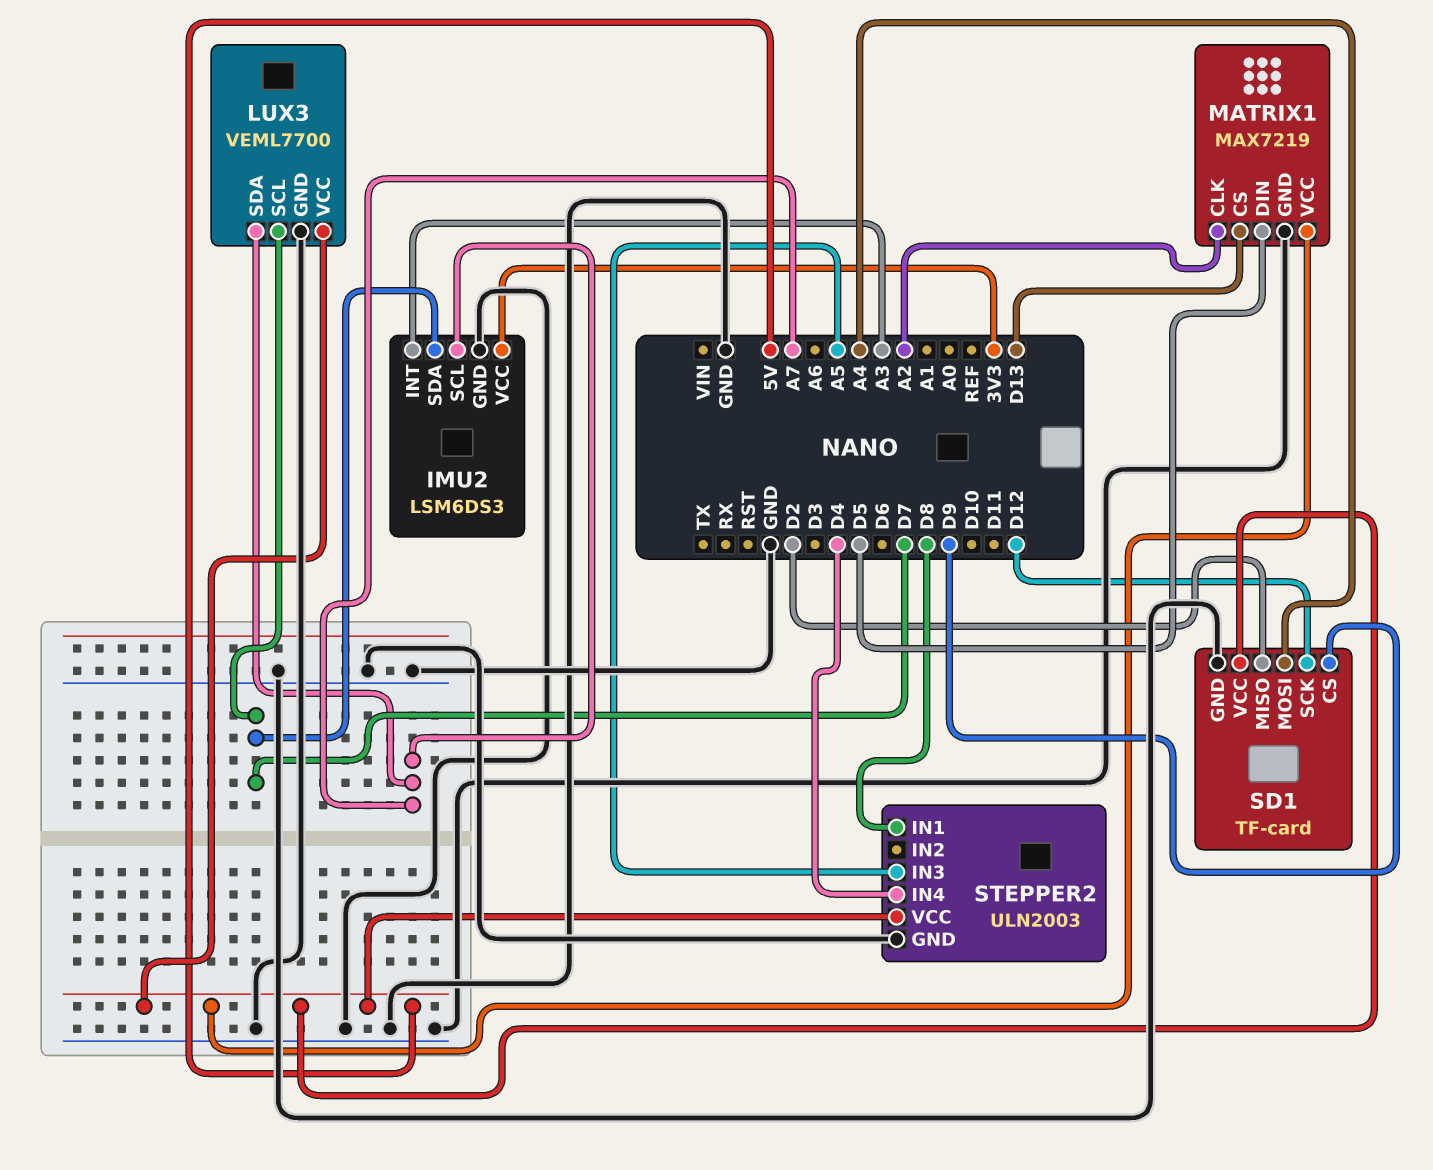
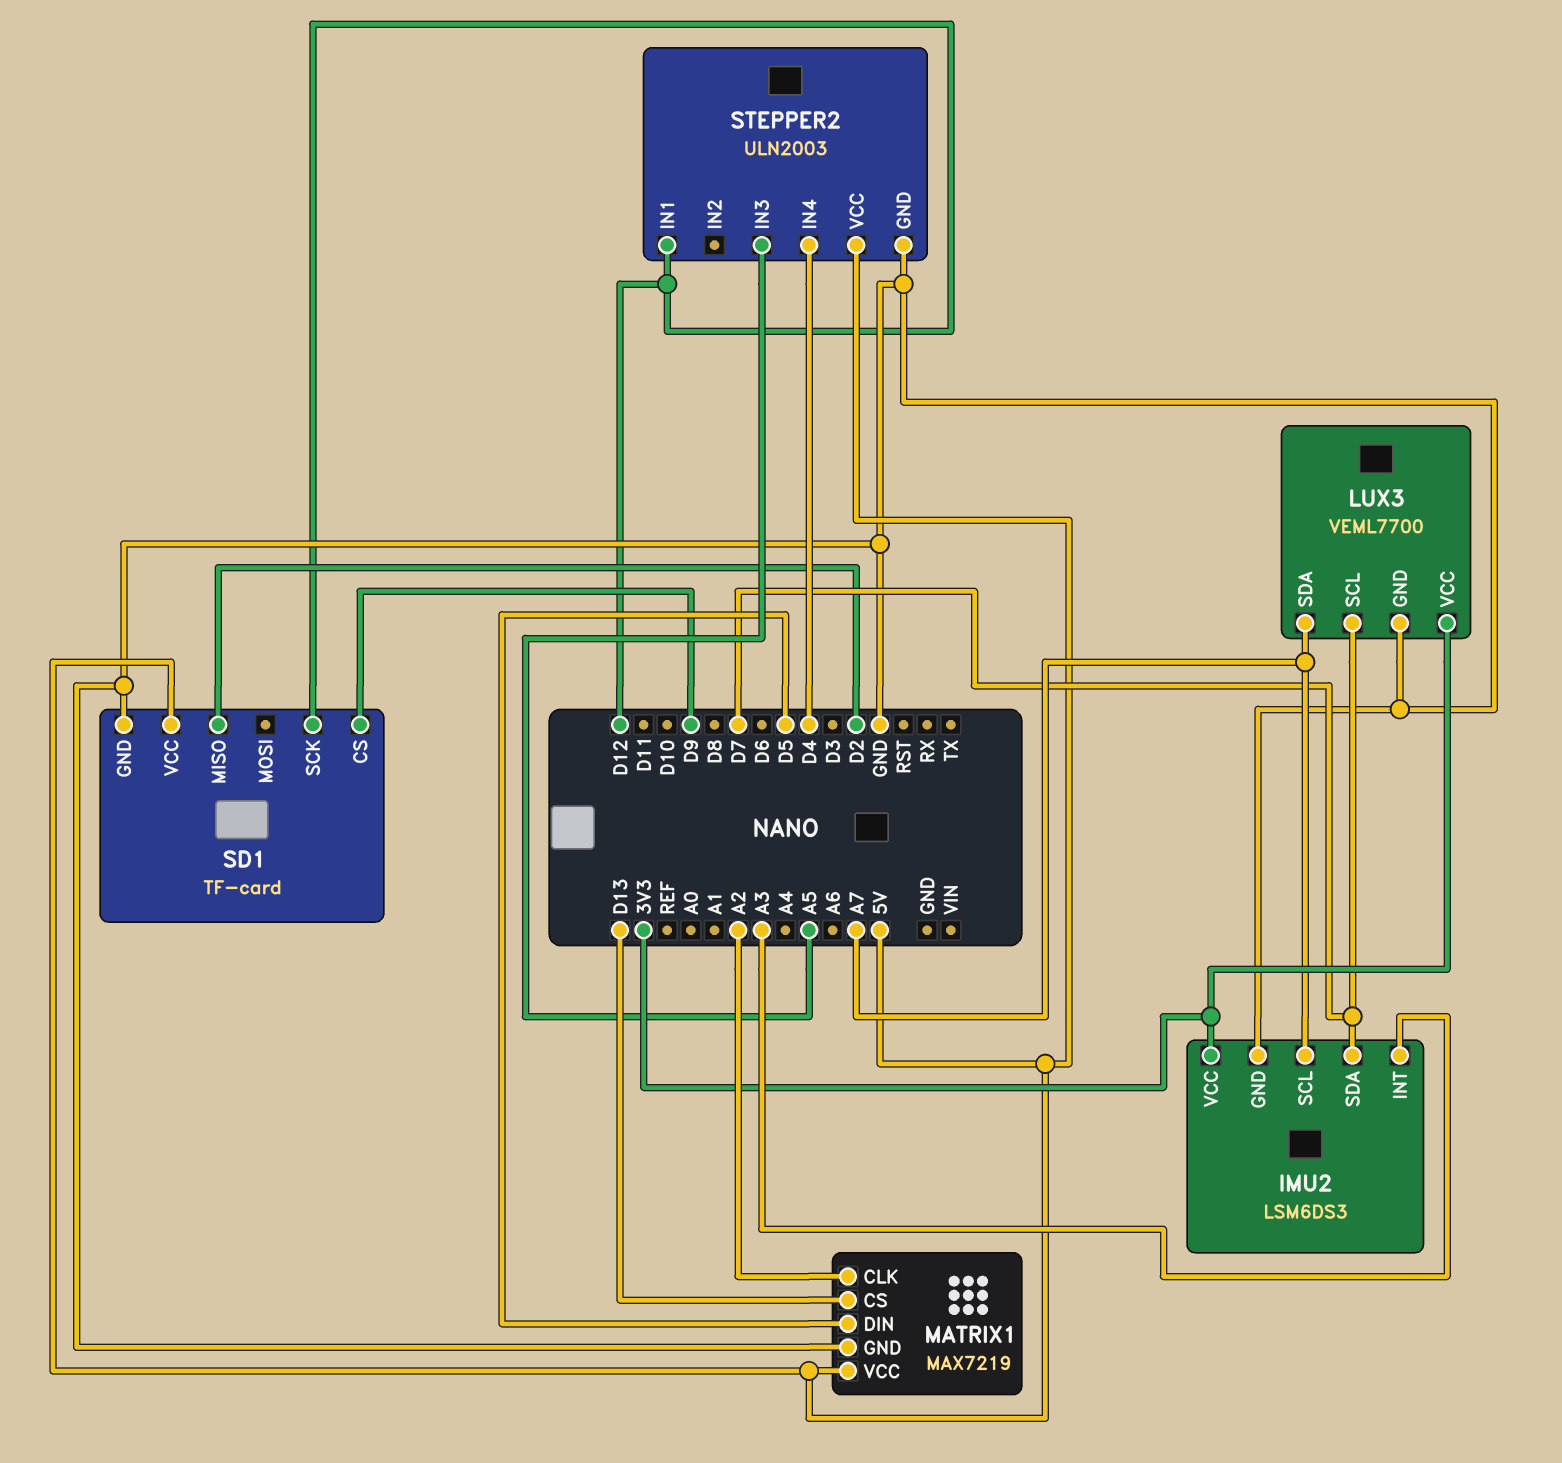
LUX3 pin VCC: 5V -> 3V3
SD1 pin MOSI: A4 -> none
STEPPER2 pin IN1: D8 -> D12

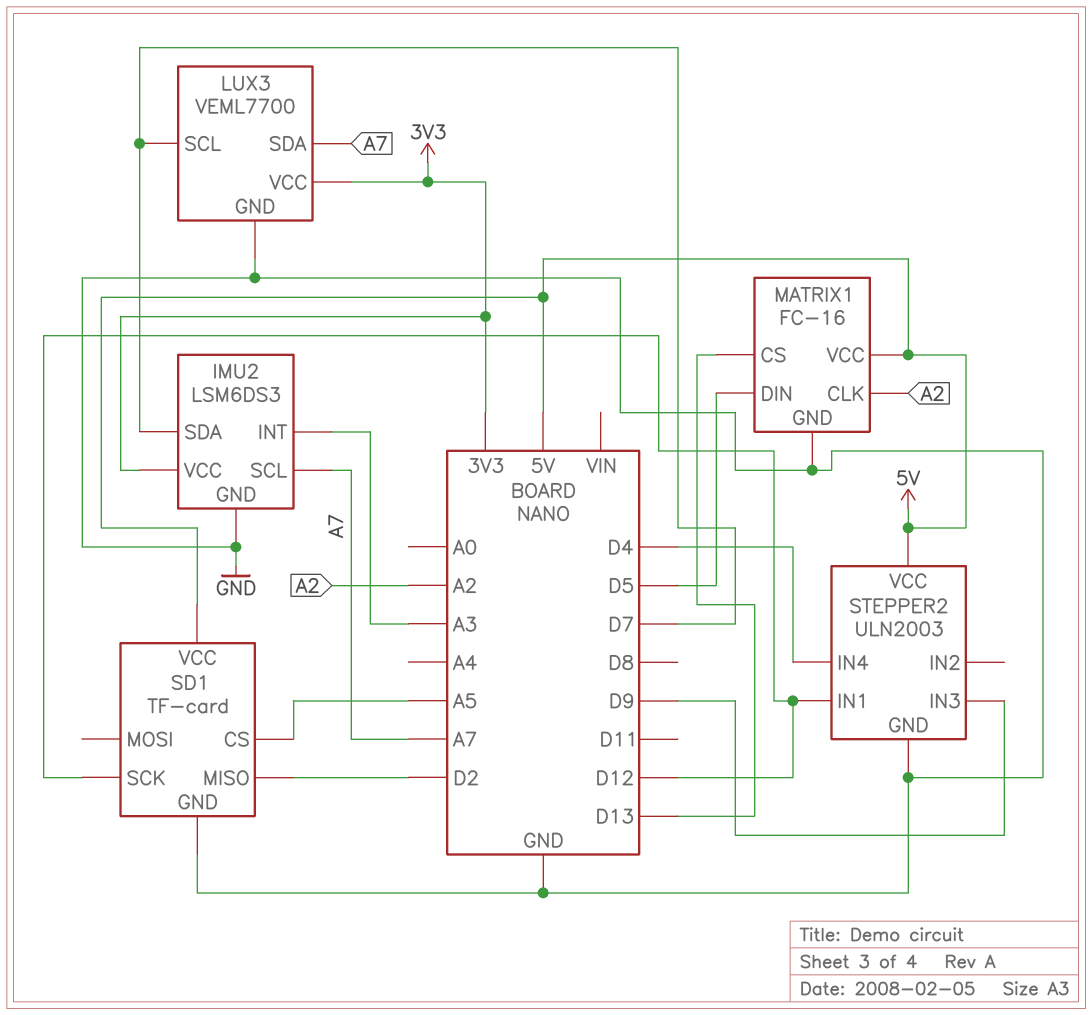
MATRIX1: MAX7219 -> FC-16
SD1 pin CS: D9 -> A5
STEPPER2 pin IN3: A5 -> D9

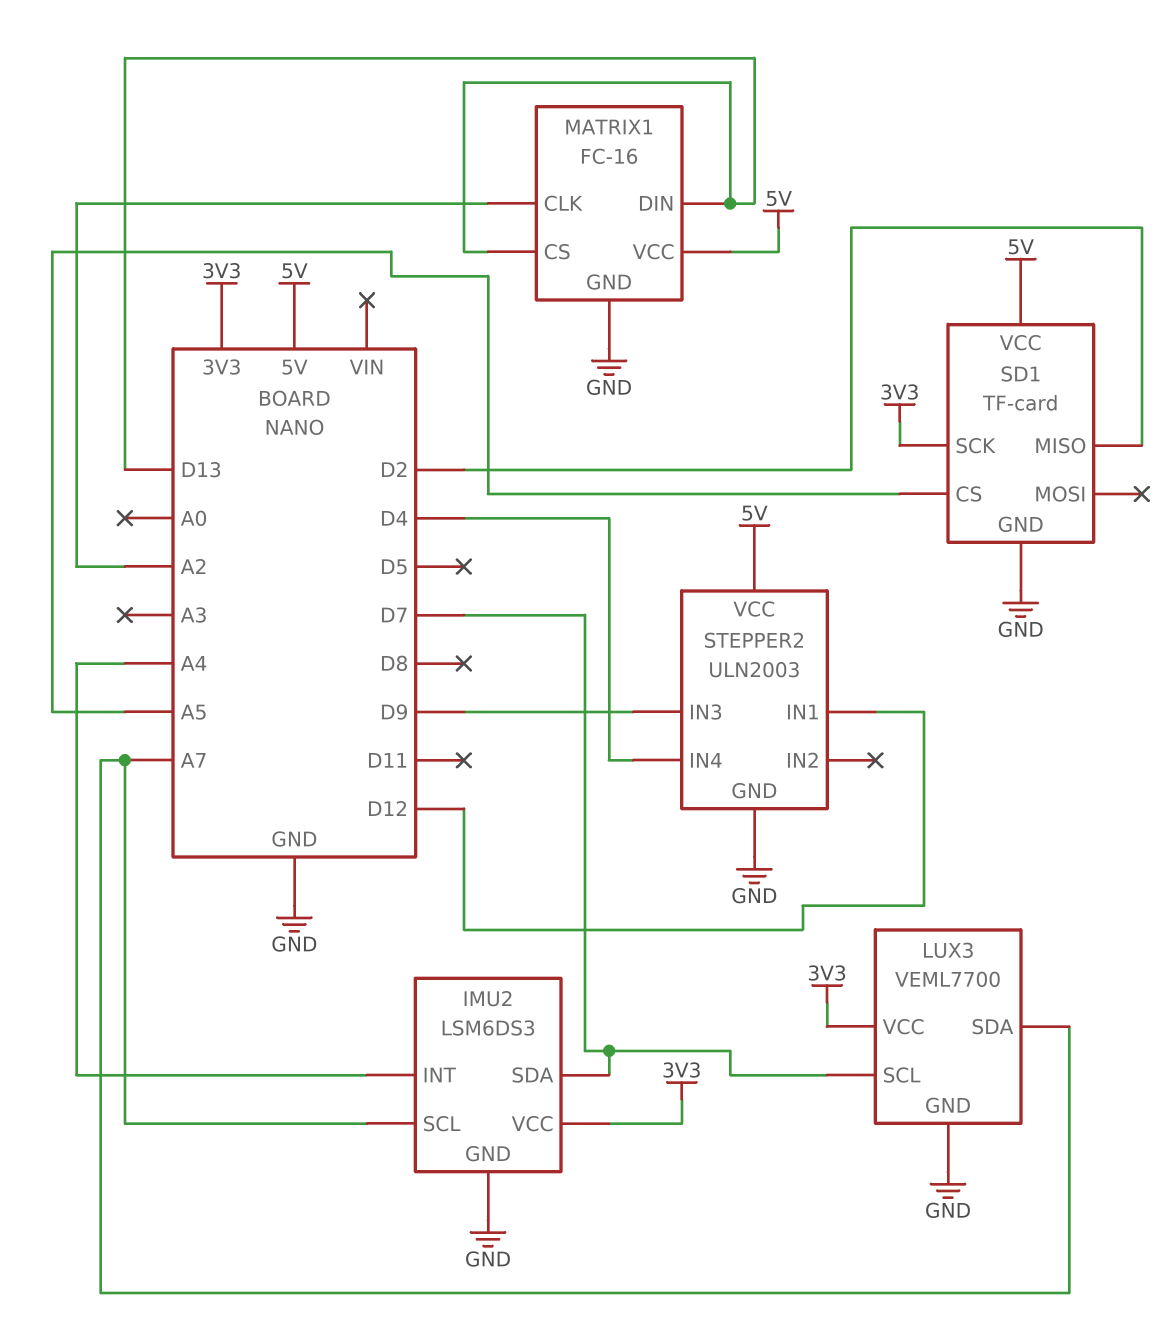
IMU2 pin INT: A3 -> A4
MATRIX1 pin DIN: D5 -> D13
SD1 pin SCK: D12 -> 3V3

